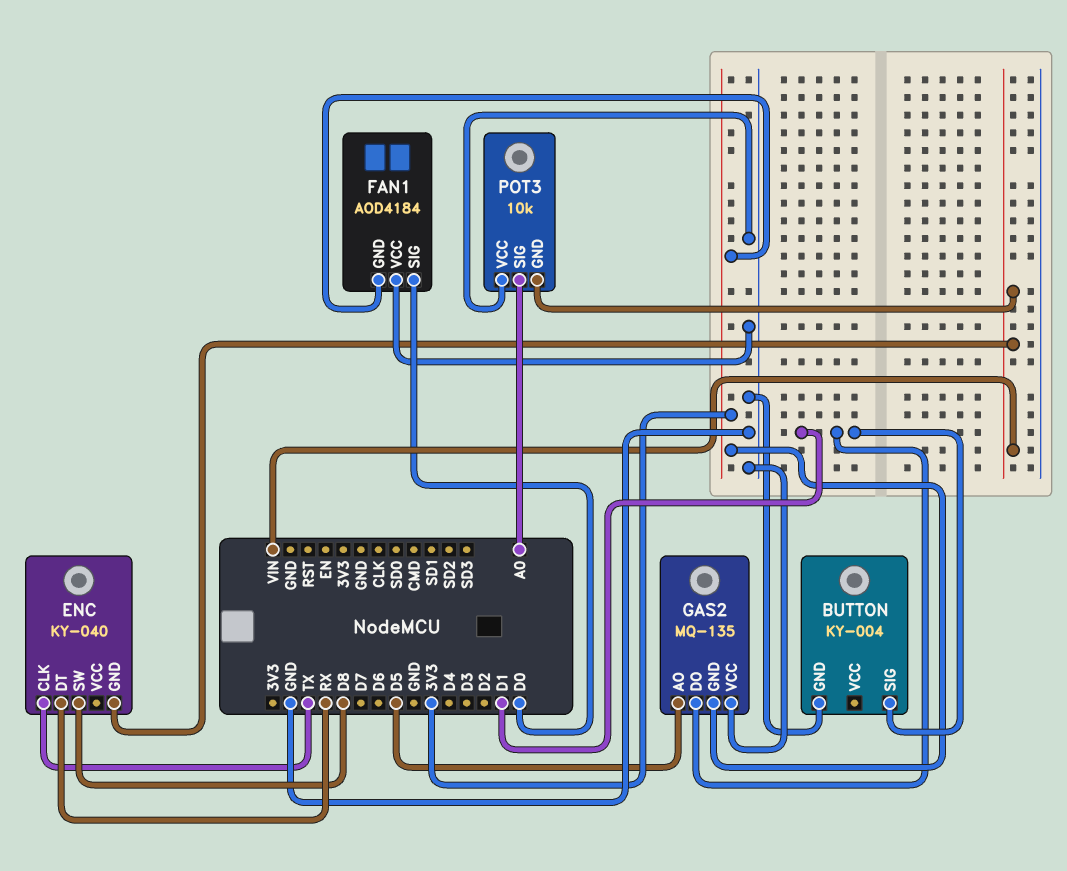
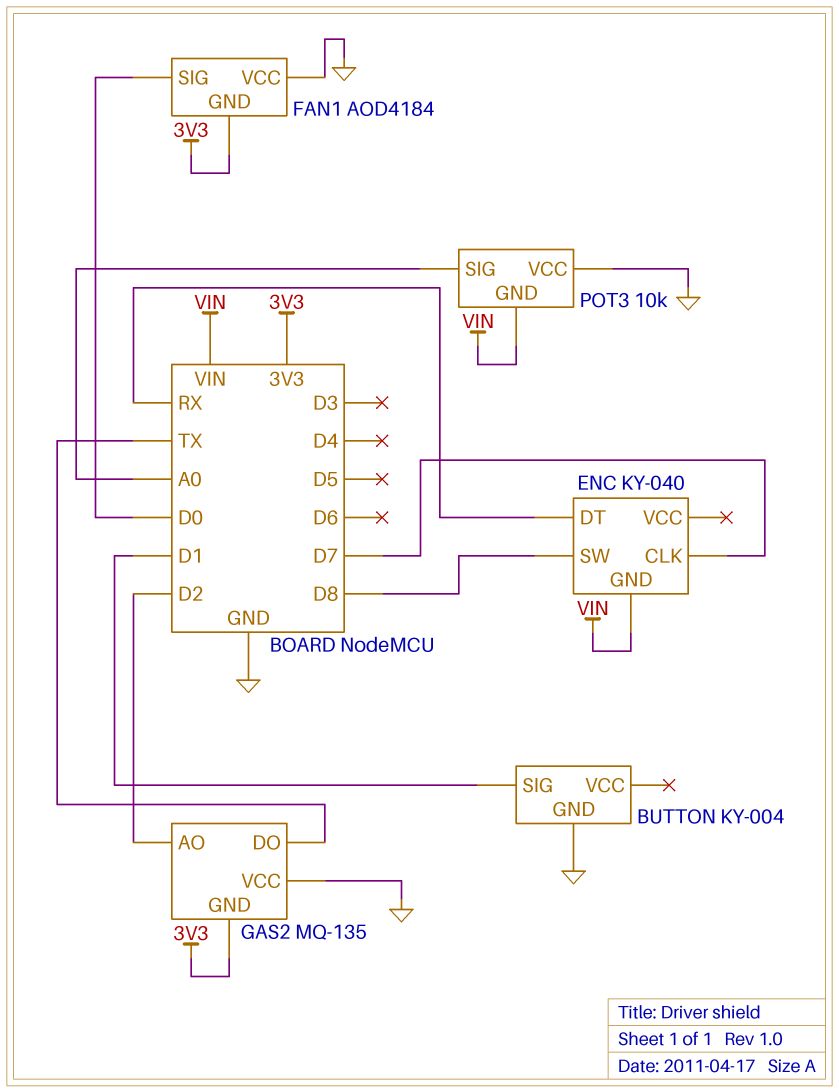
ENC pin CLK: TX -> D7
GAS2 pin AO: D5 -> D2
GAS2 pin DO: D1 -> TX

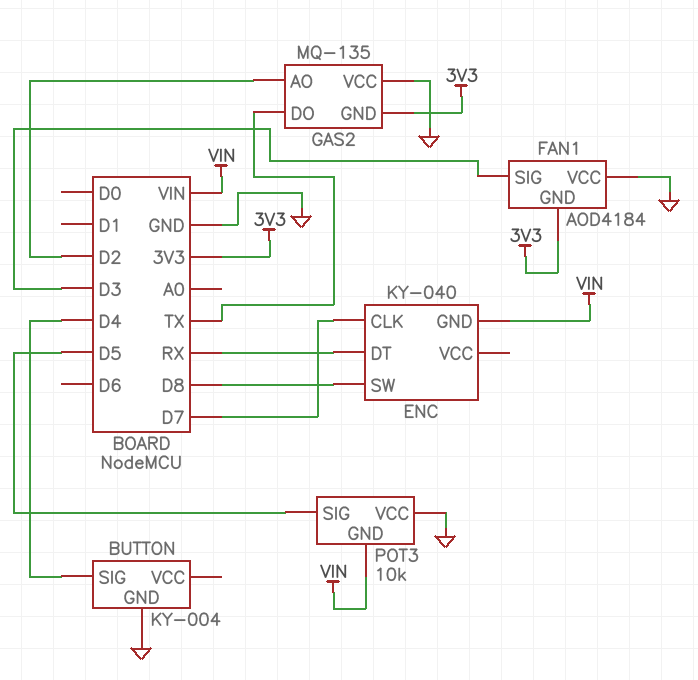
BUTTON pin SIG: D1 -> D4
FAN1 pin SIG: D0 -> D3
POT3 pin SIG: A0 -> D5

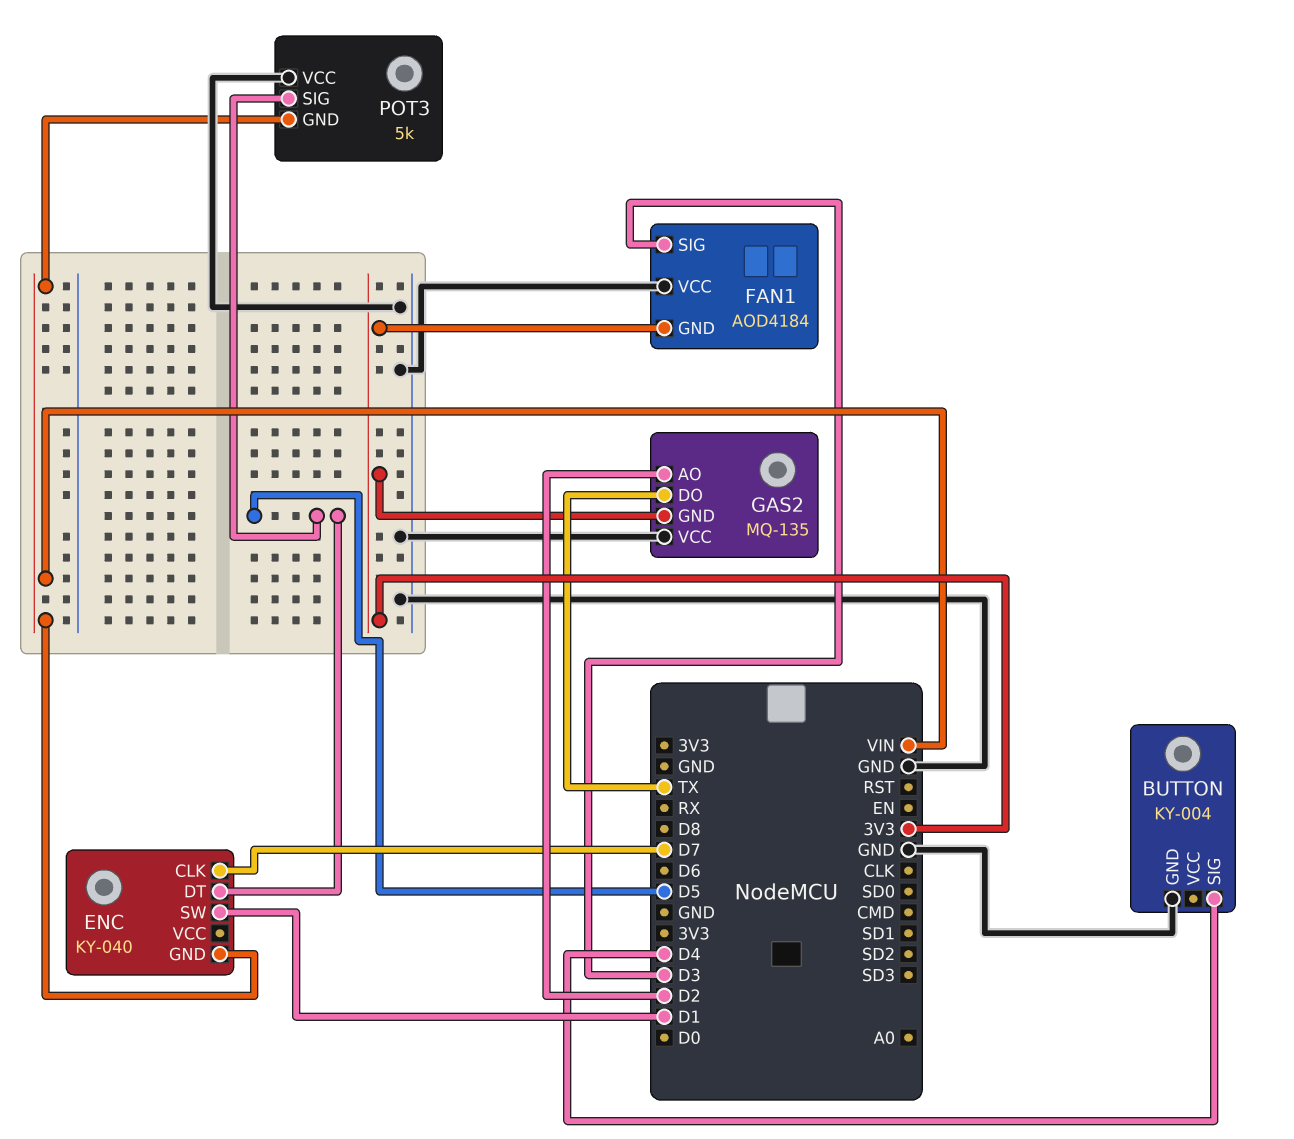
ENC pin DT: RX -> D5
ENC pin SW: D8 -> D1
POT3: 10k -> 5k

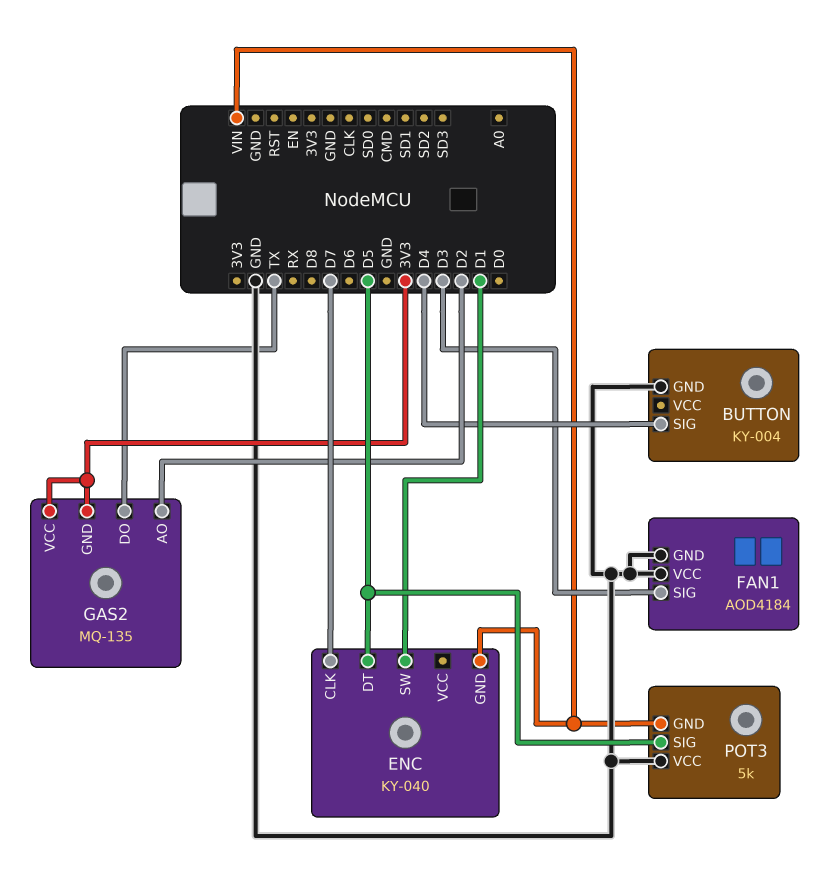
FAN1 pin GND: 3V3 -> GND
GAS2 pin VCC: GND -> 3V3

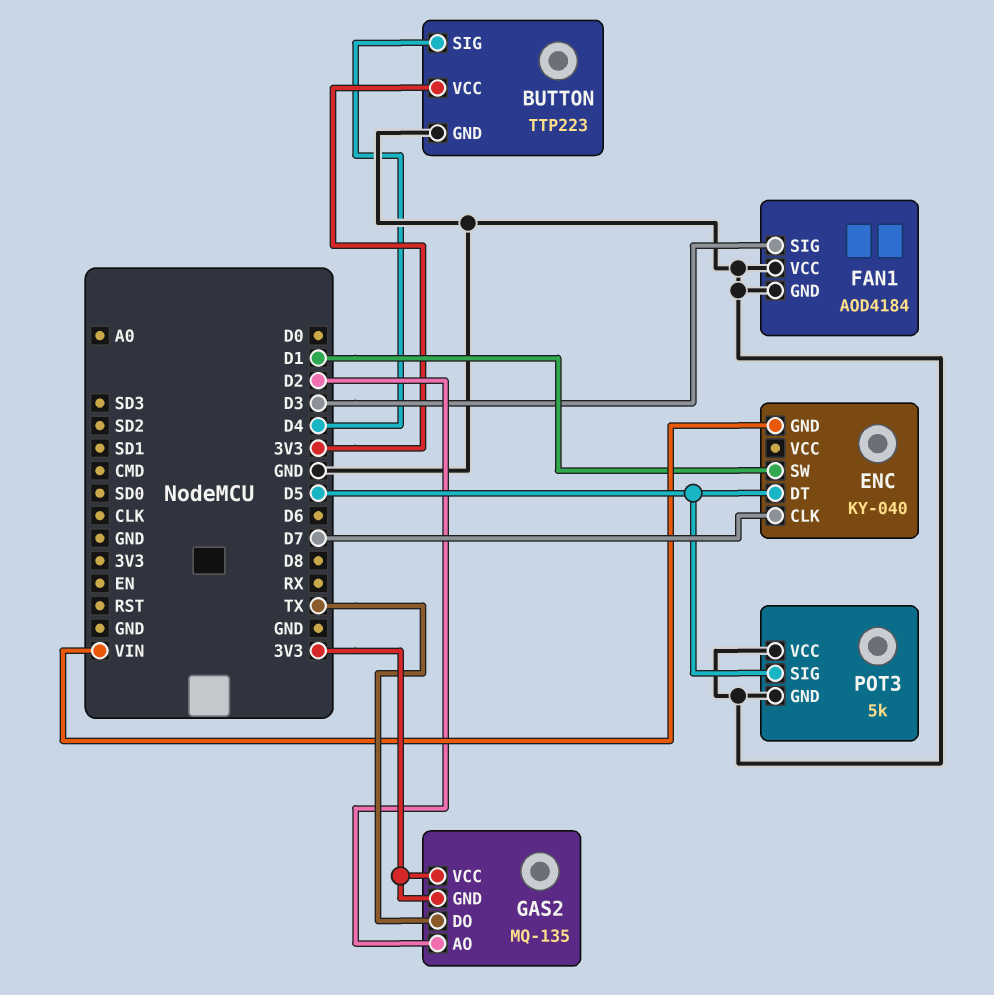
BUTTON: KY-004 -> TTP223
BUTTON pin VCC: none -> 3V3
POT3 pin GND: VIN -> GND

